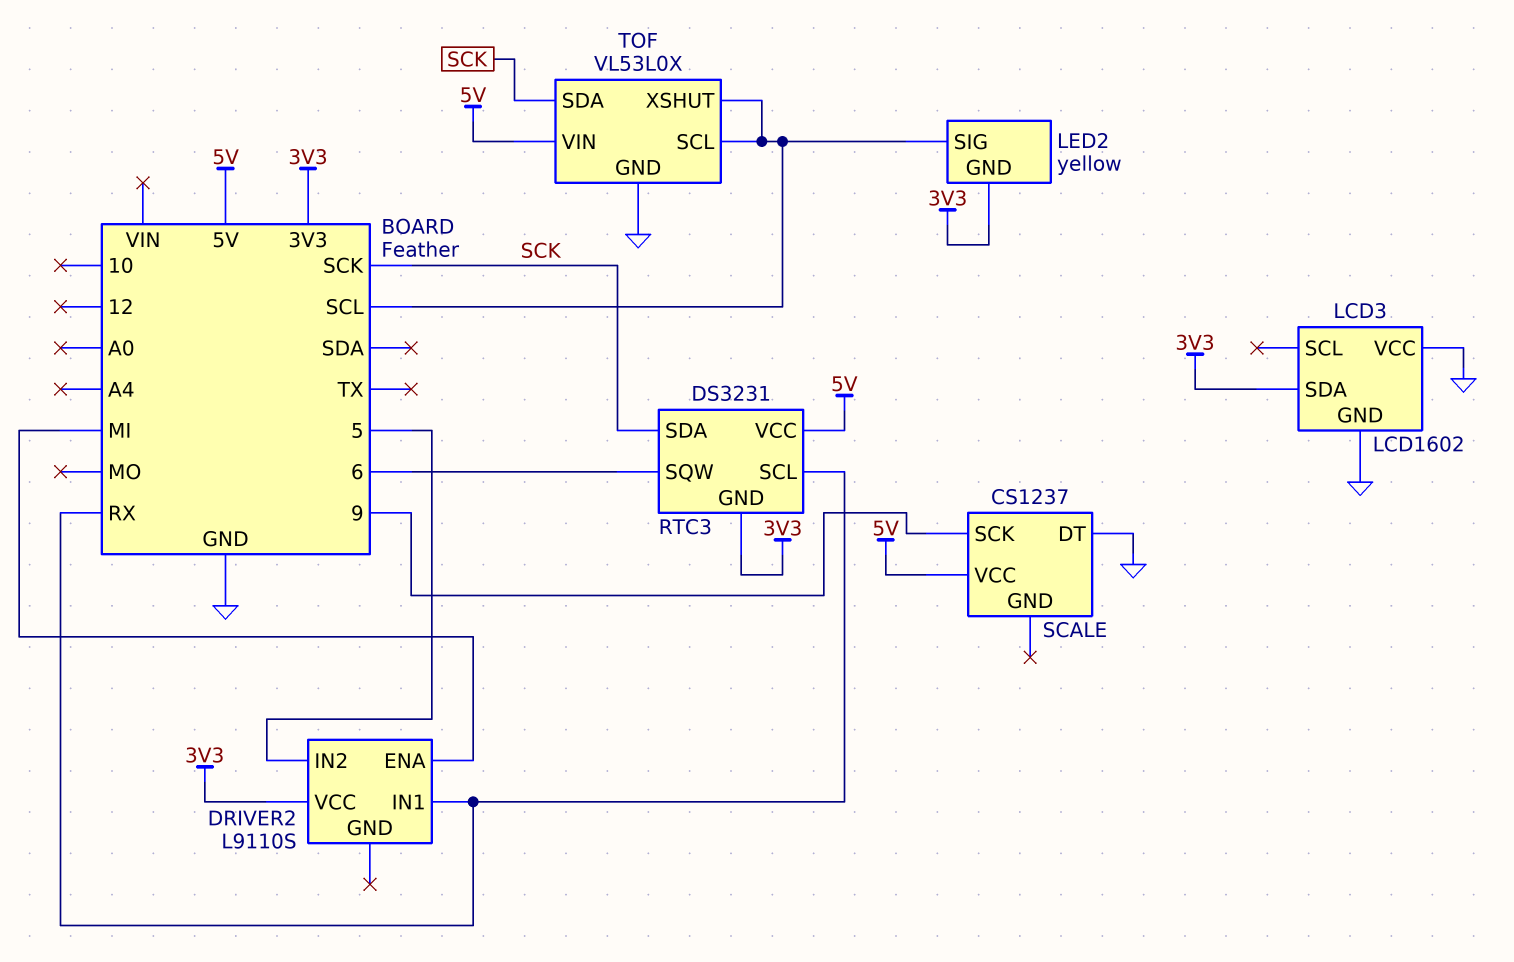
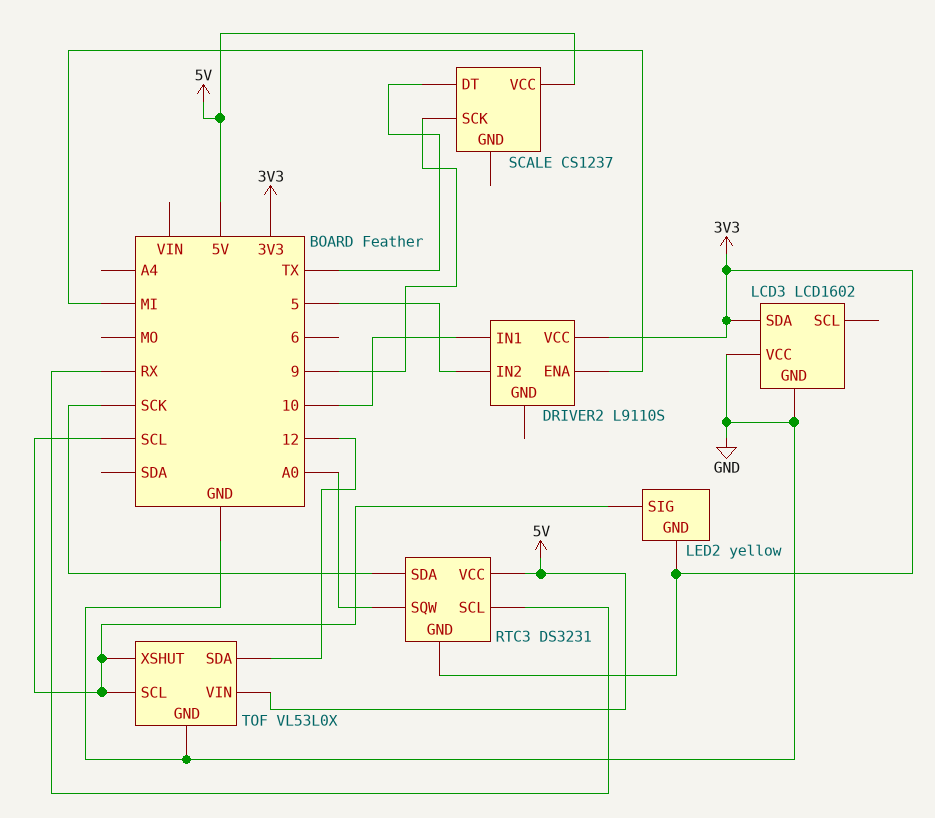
DRIVER2 pin IN1: RX -> 10
RTC3 pin SQW: 6 -> A0
SCALE pin DT: GND -> TX
TOF pin SDA: SCK -> 12

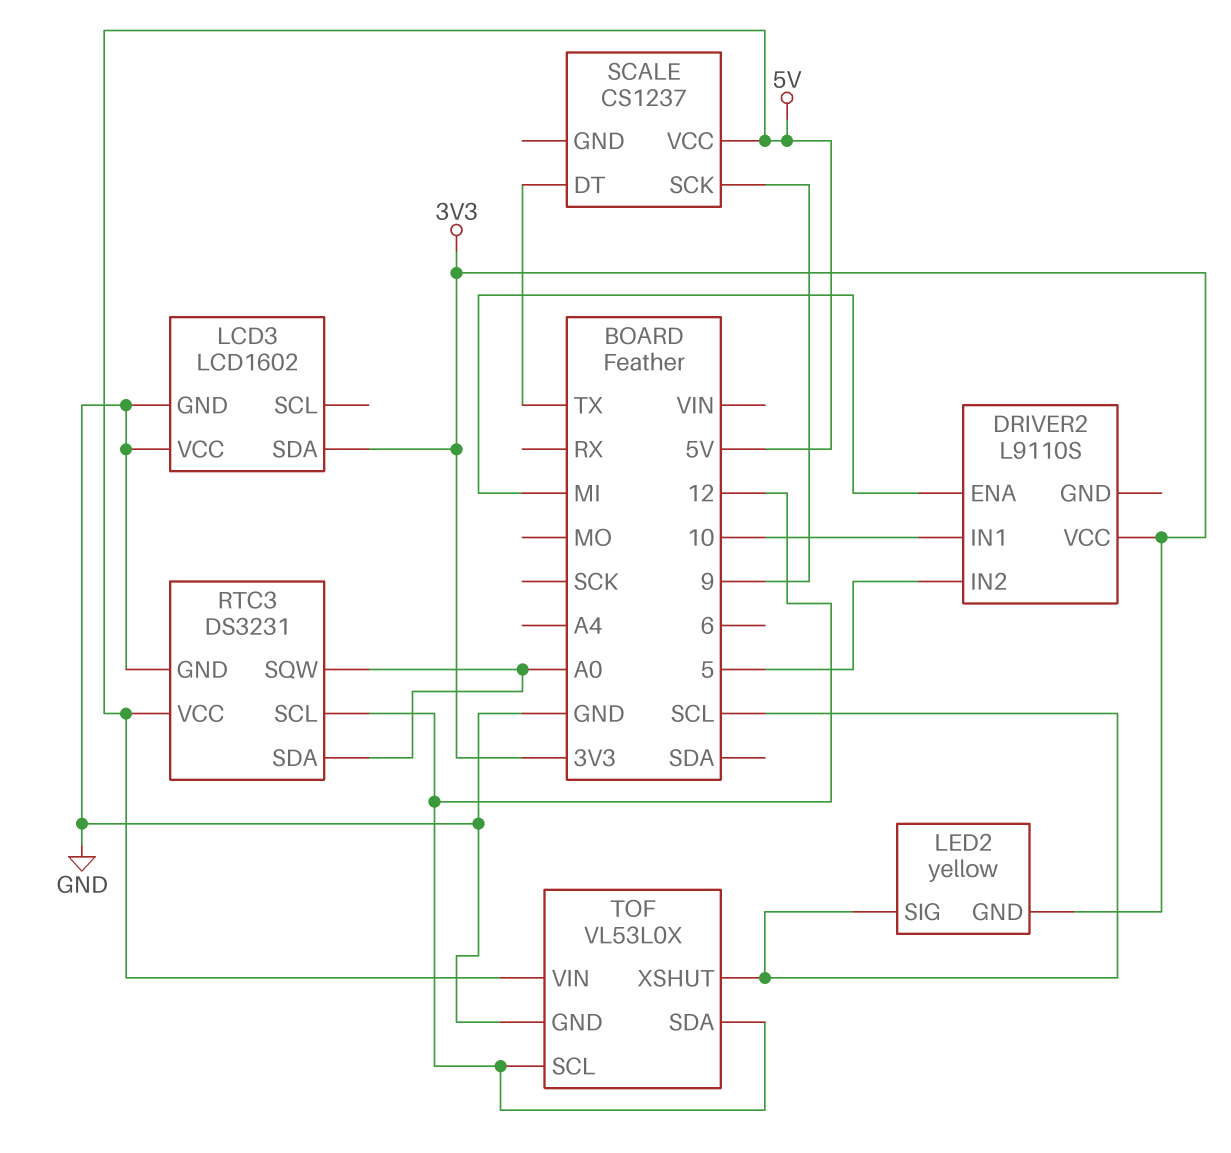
RTC3 pin GND: 3V3 -> GND
RTC3 pin SCL: RX -> 12
RTC3 pin SDA: SCK -> A0
TOF pin SCL: SCL -> 12

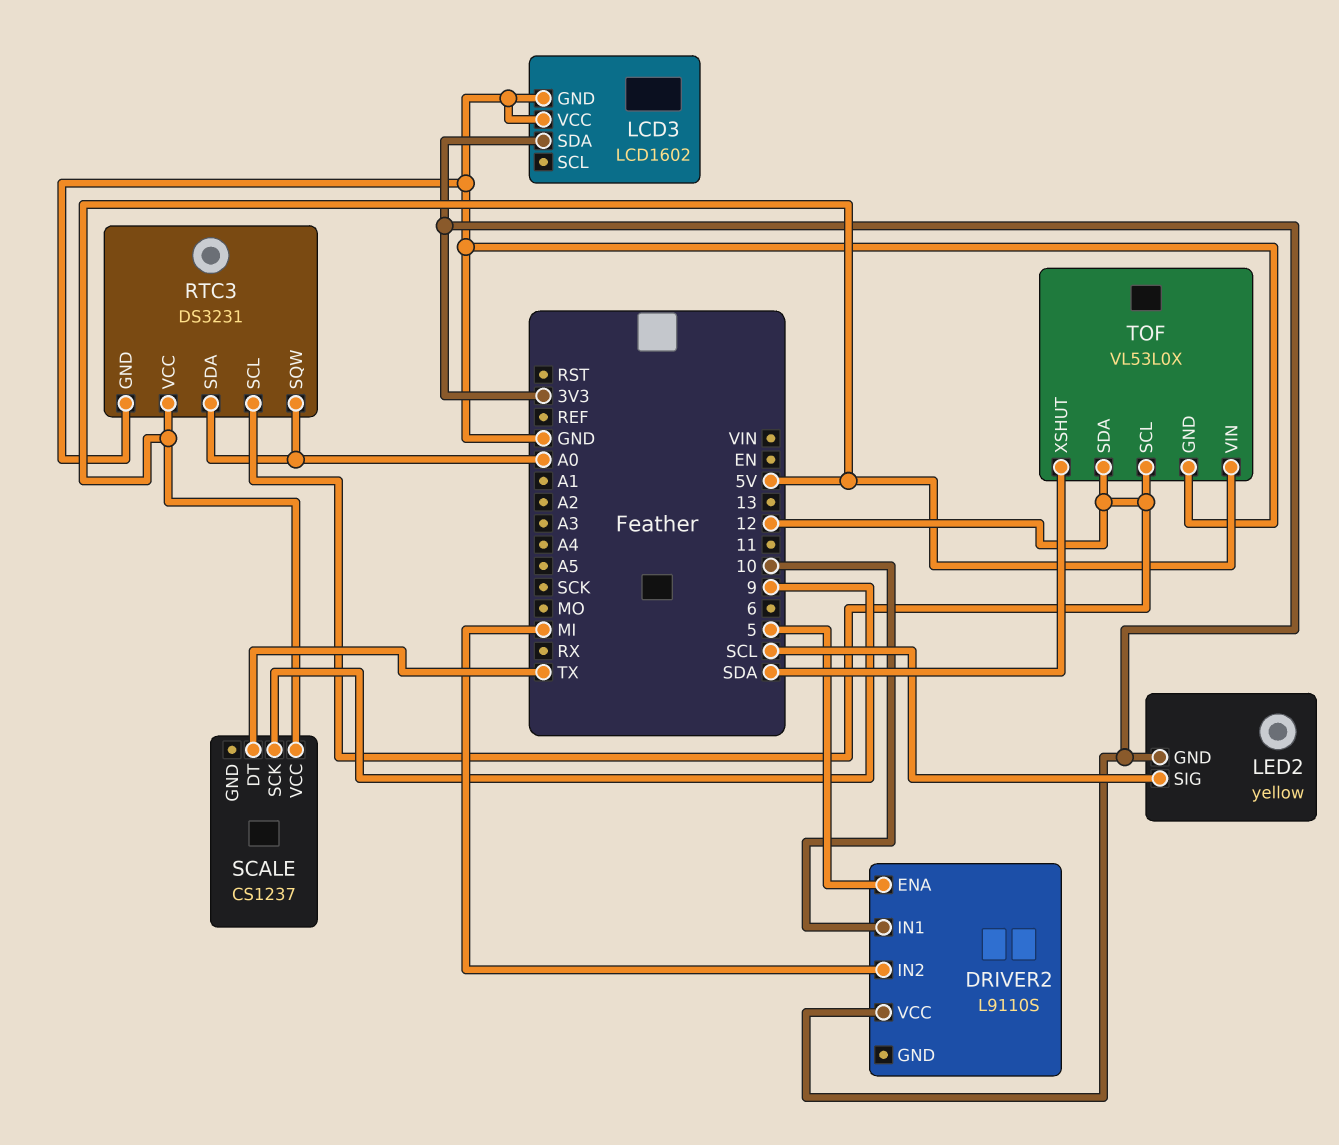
DRIVER2 pin ENA: MI -> 5
DRIVER2 pin IN2: 5 -> MI
TOF pin XSHUT: SCL -> SDA

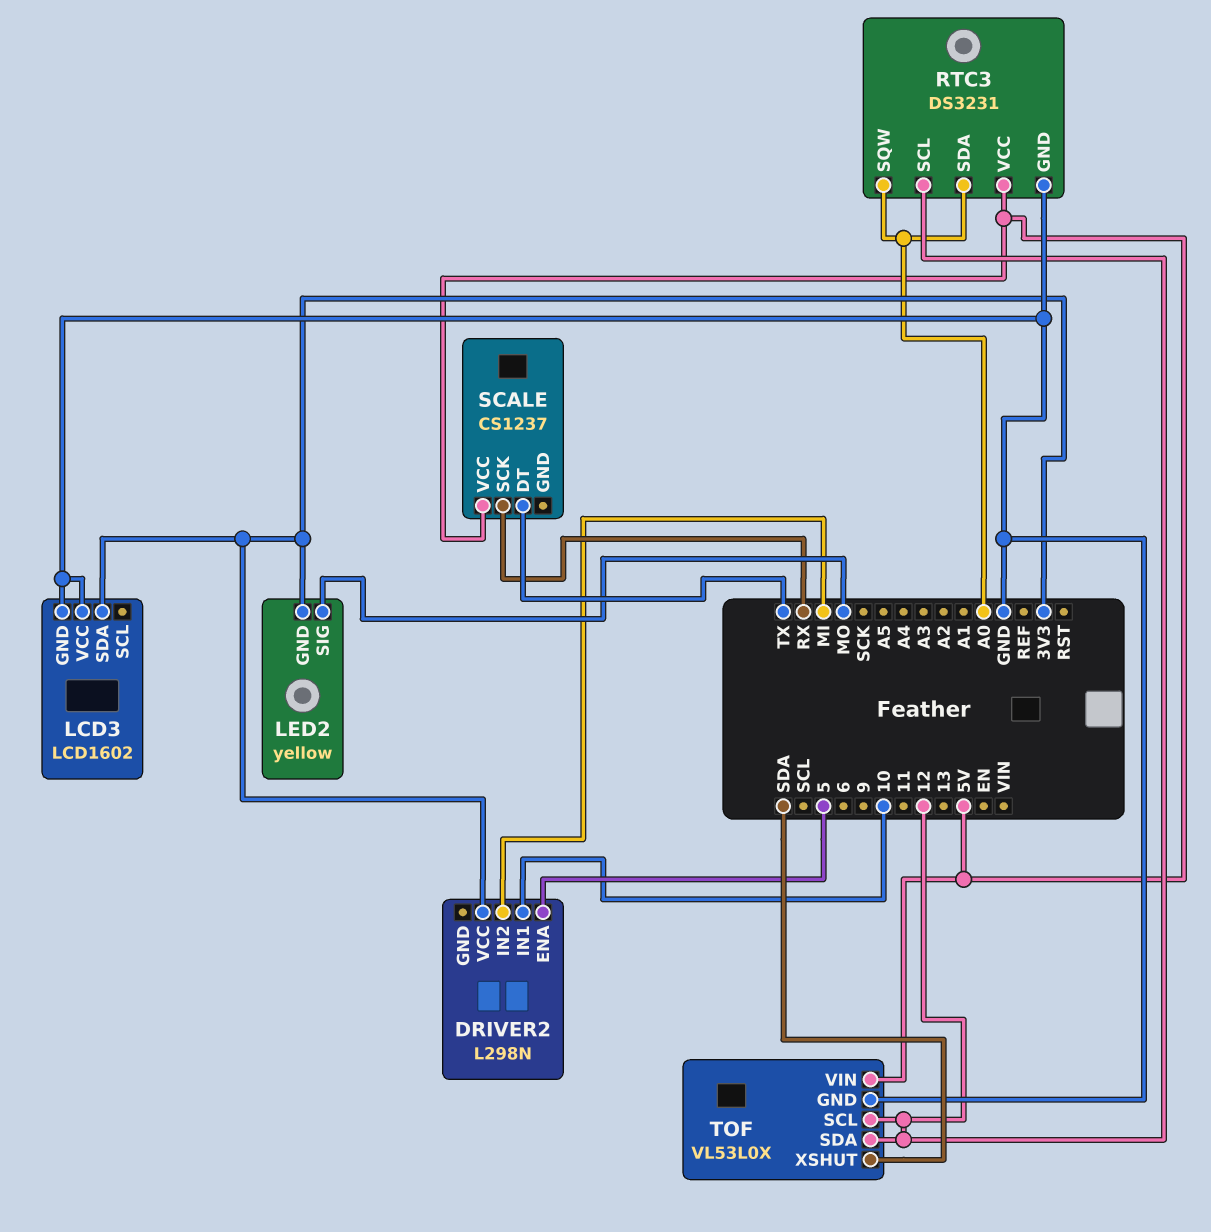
DRIVER2: L9110S -> L298N
LED2 pin SIG: SCL -> MO
SCALE pin SCK: 9 -> RX

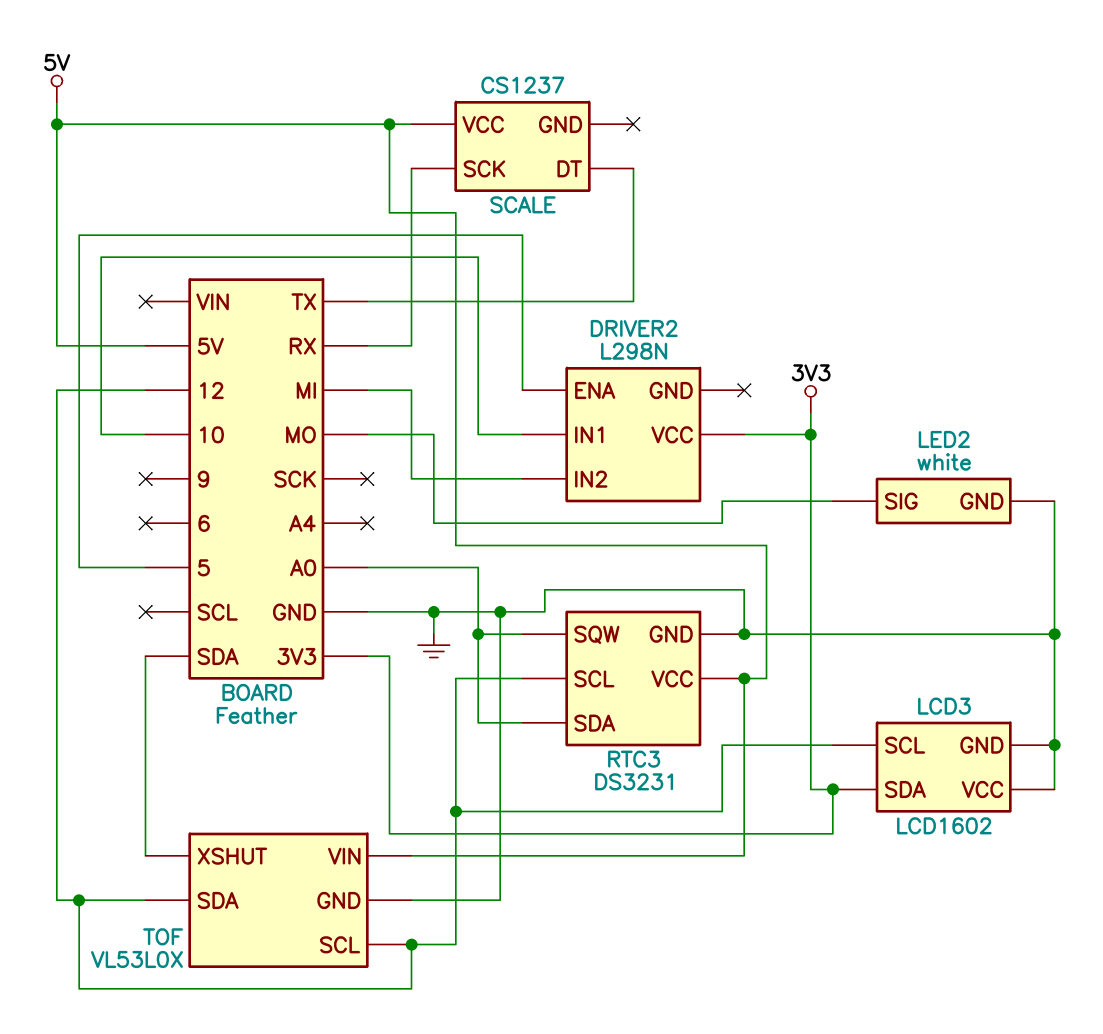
LCD3 pin SCL: none -> 12
LED2: yellow -> white
LED2 pin GND: 3V3 -> GND

